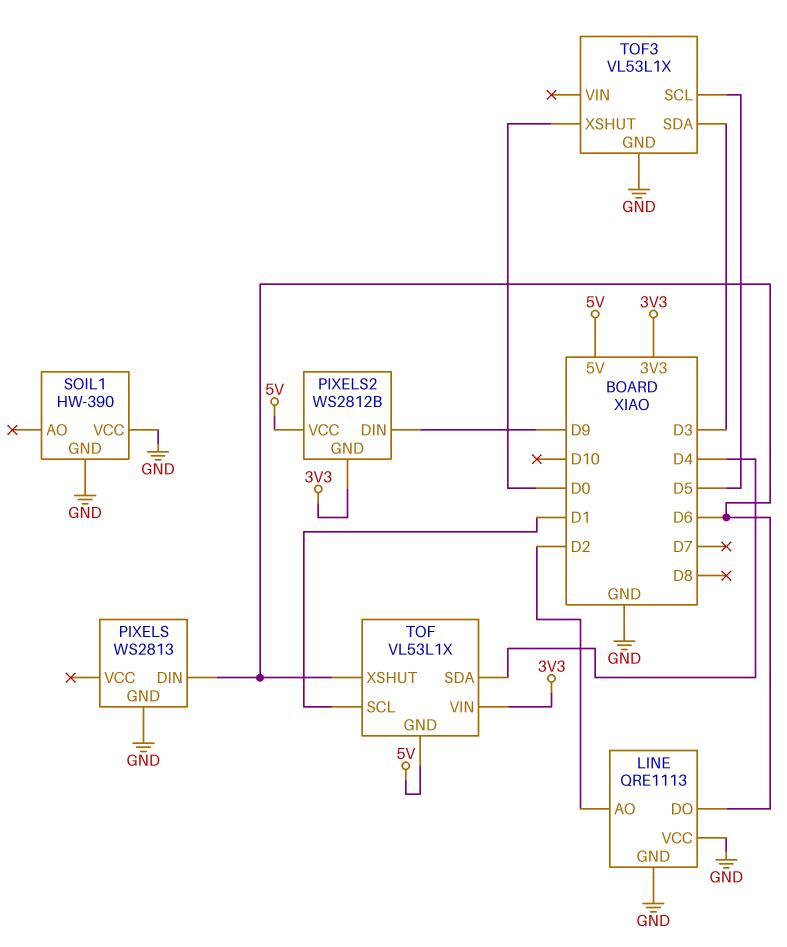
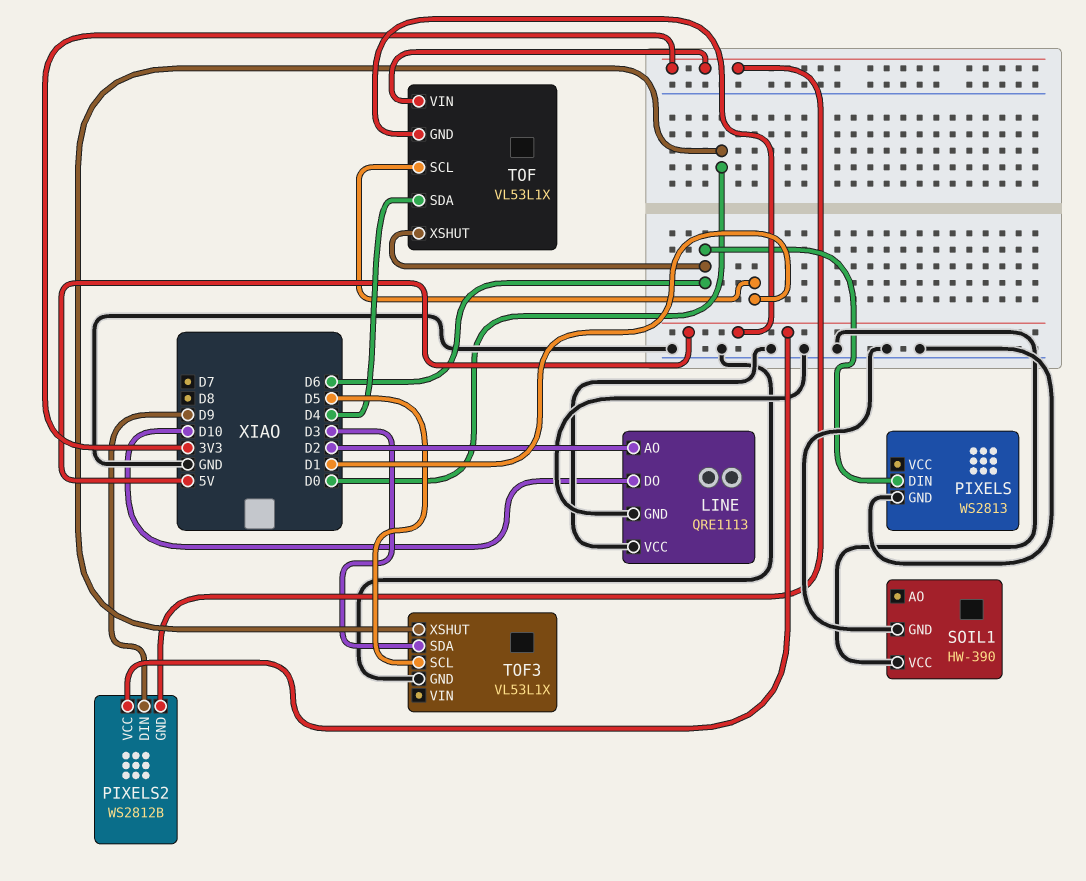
LINE pin DO: D6 -> D10

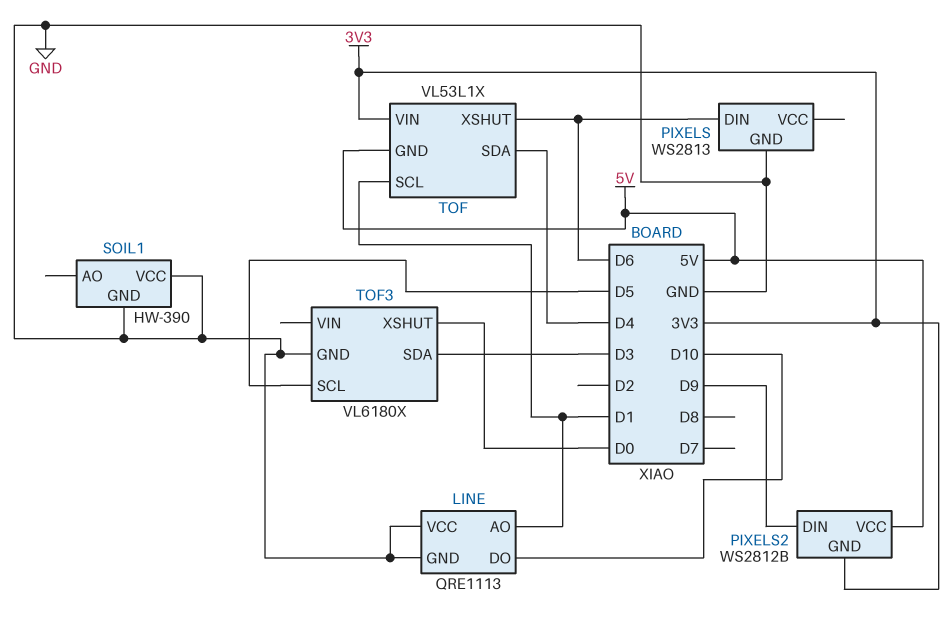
LINE pin AO: D2 -> D1
TOF3: VL53L1X -> VL6180X

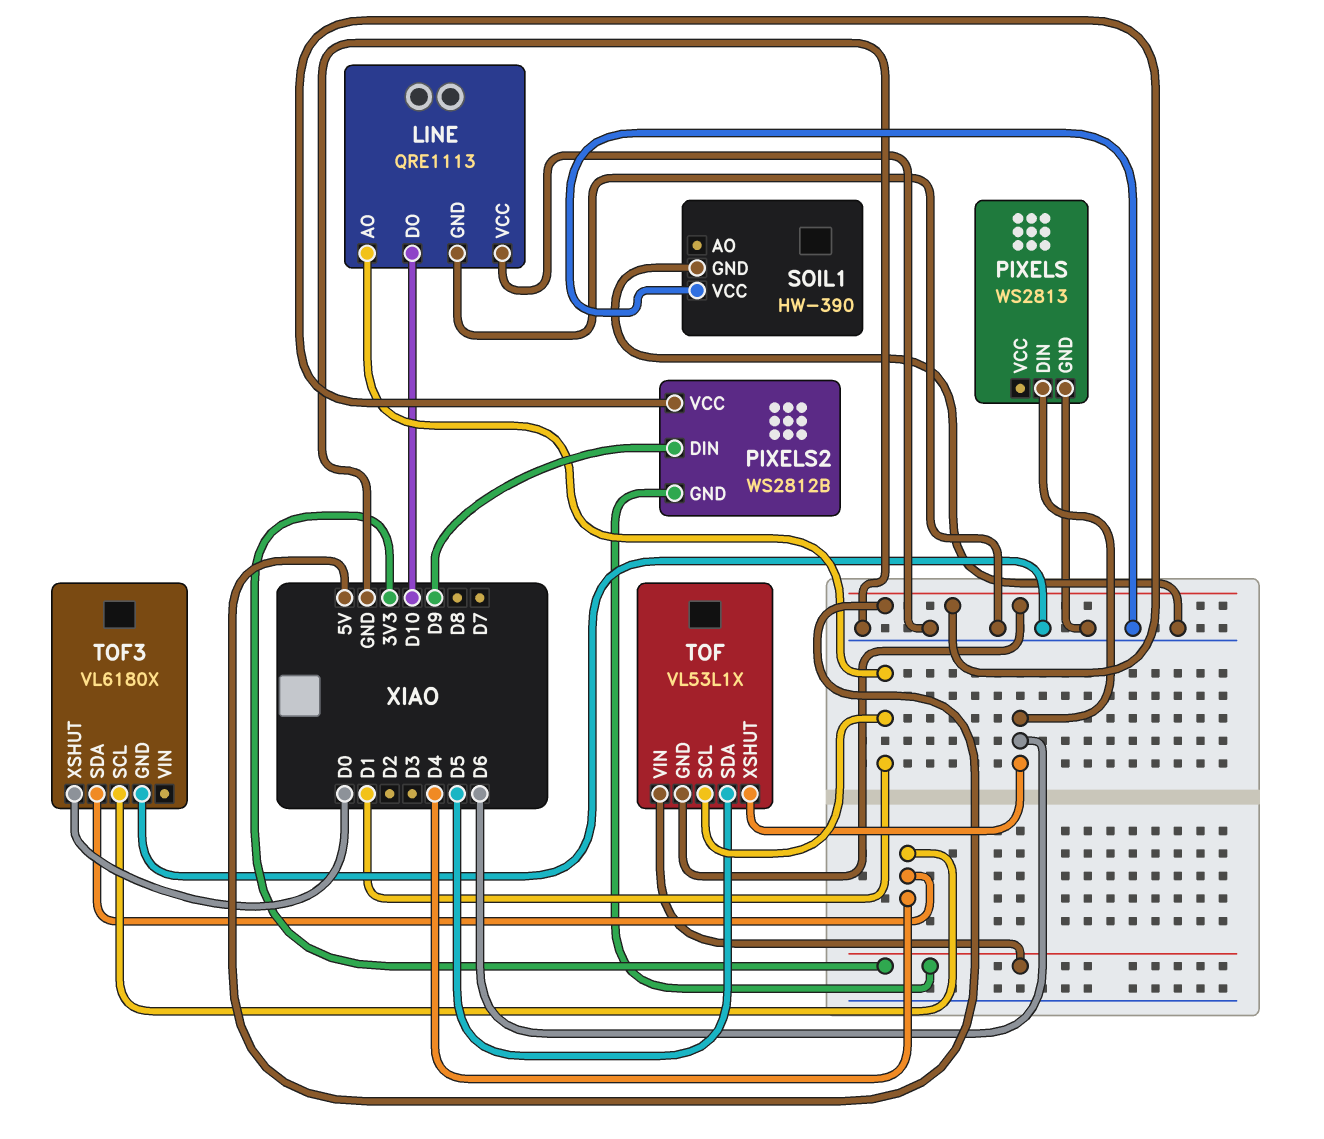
TOF pin SDA: D4 -> D5
TOF3 pin SCL: D5 -> D4
TOF3 pin SDA: D3 -> D4

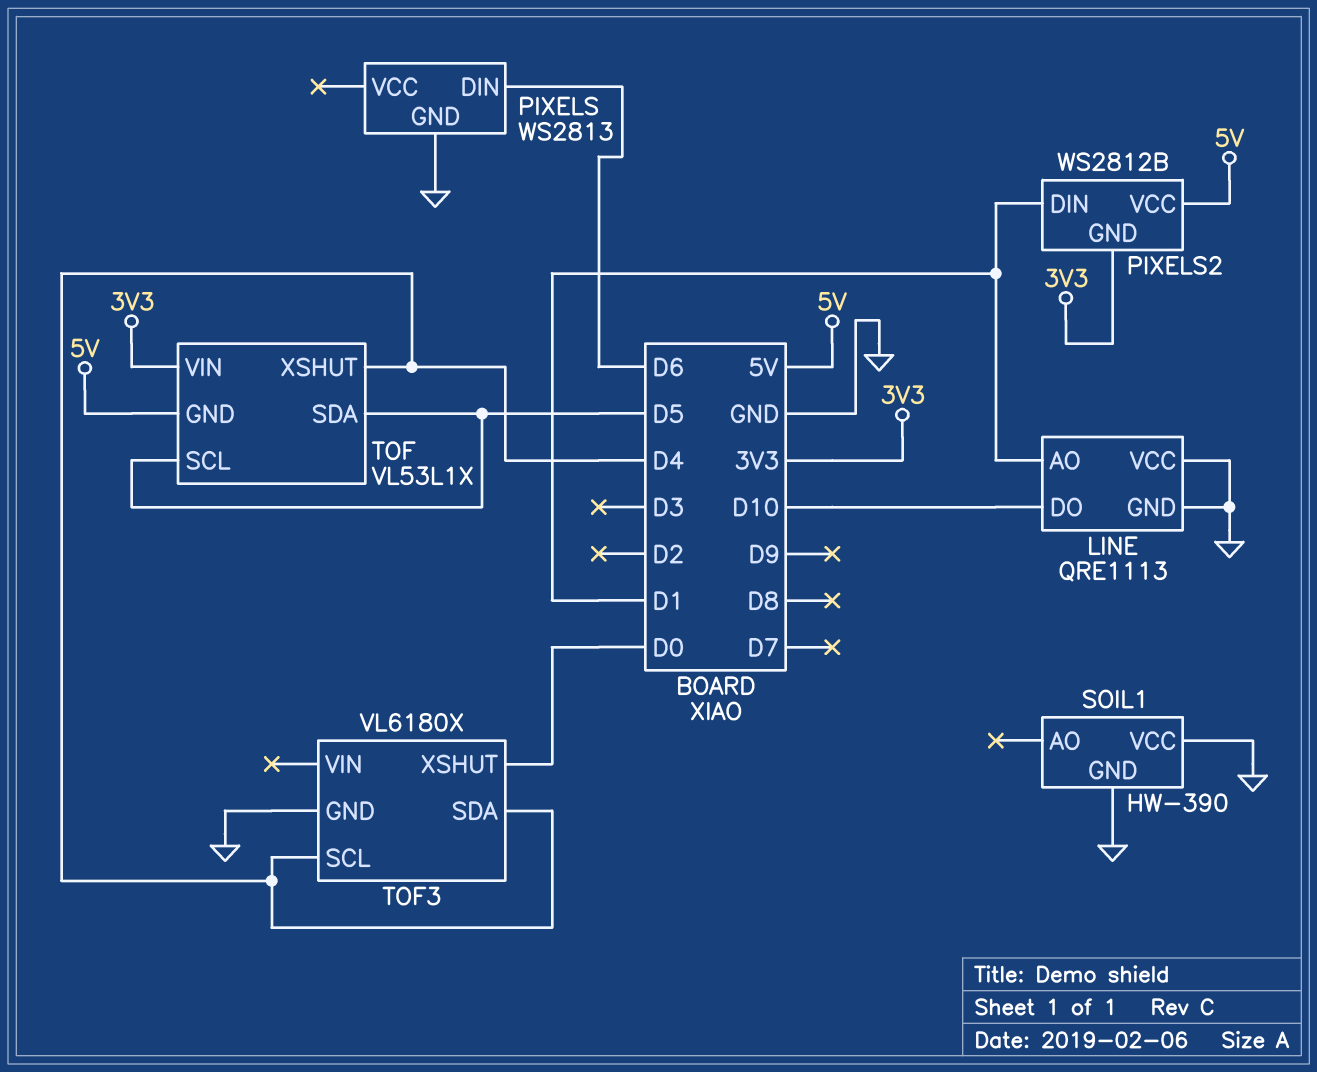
PIXELS2 pin DIN: D9 -> D1
TOF pin SCL: D1 -> D5
TOF pin XSHUT: D6 -> D4

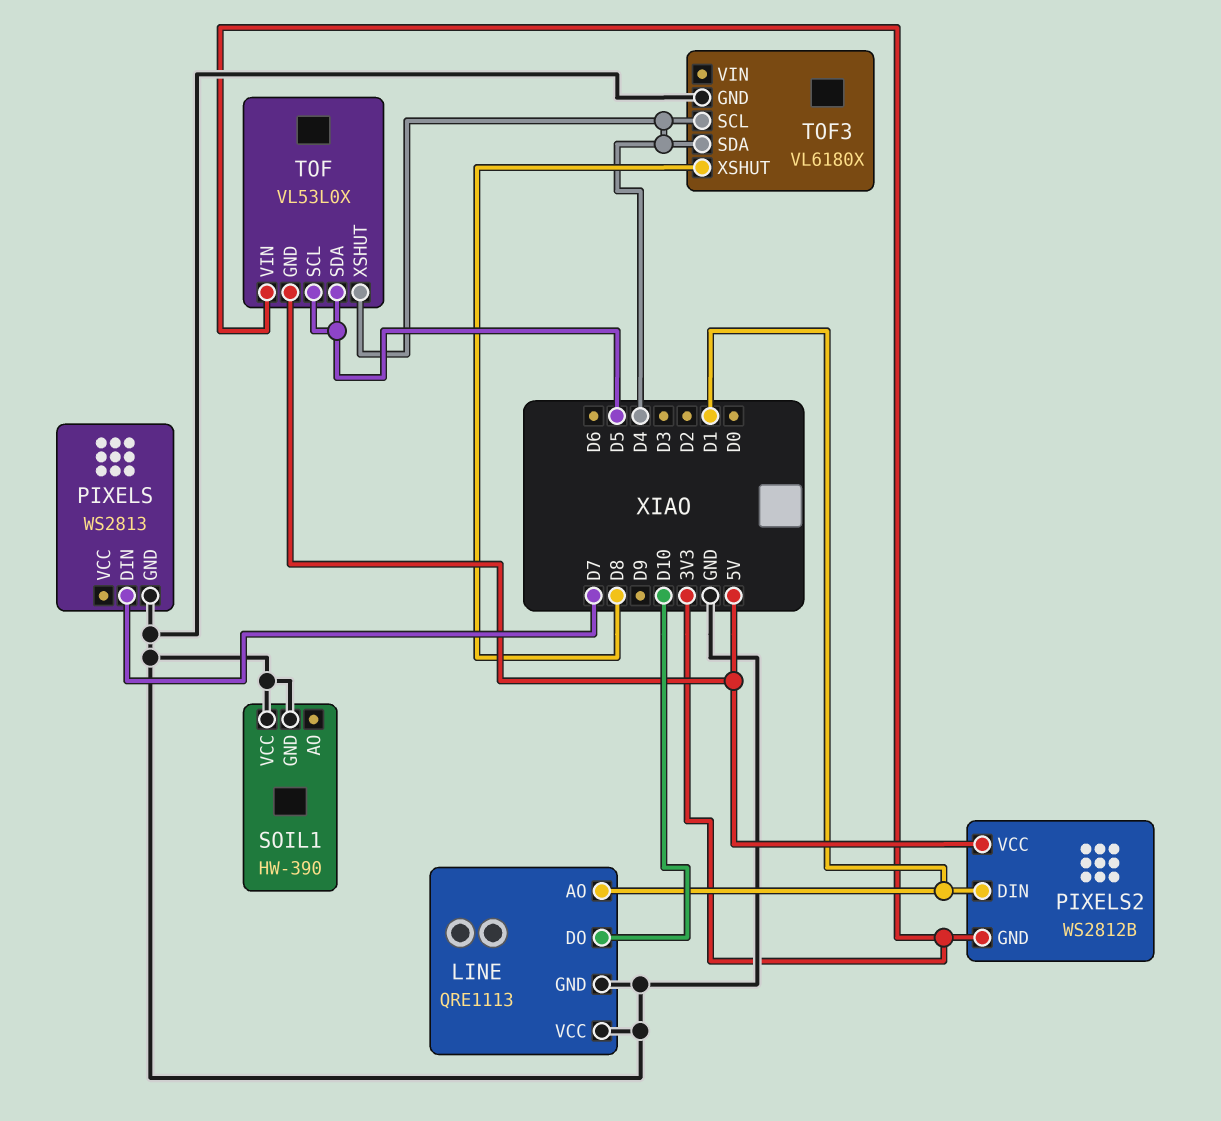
PIXELS pin DIN: D6 -> D7
TOF: VL53L1X -> VL53L0X
TOF3 pin XSHUT: D0 -> D8

